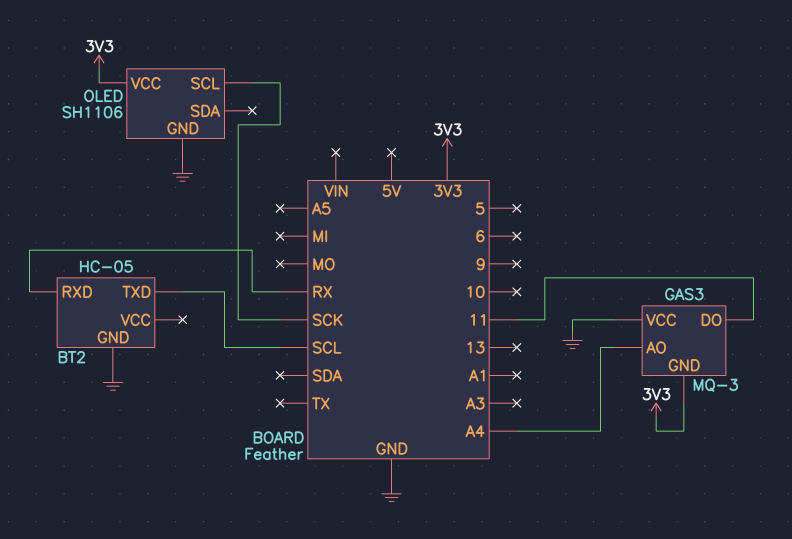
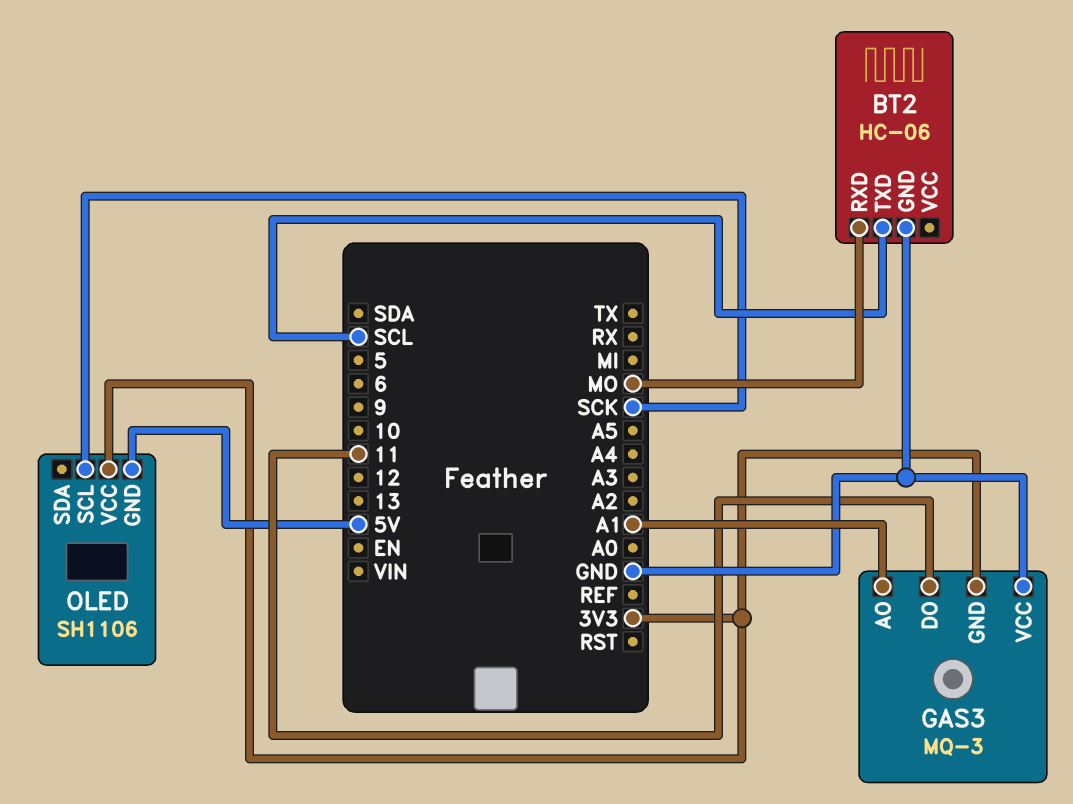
BT2: HC-05 -> HC-06
BT2 pin RXD: RX -> MO
GAS3 pin AO: A4 -> A1
OLED pin GND: GND -> 5V

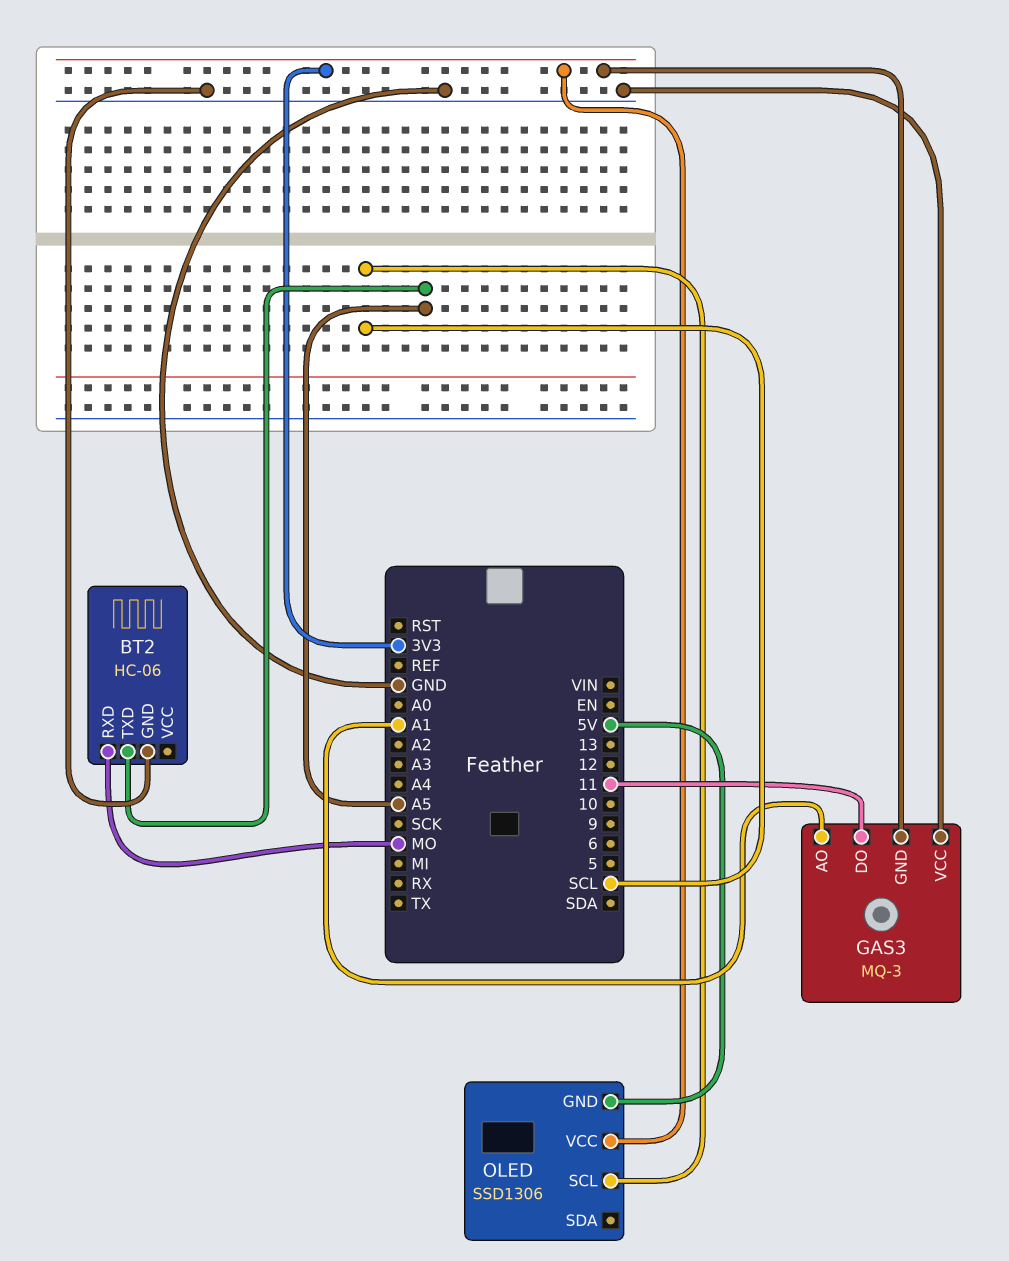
BT2 pin TXD: SCL -> A5
OLED: SH1106 -> SSD1306
OLED pin SCL: SCK -> SCL

